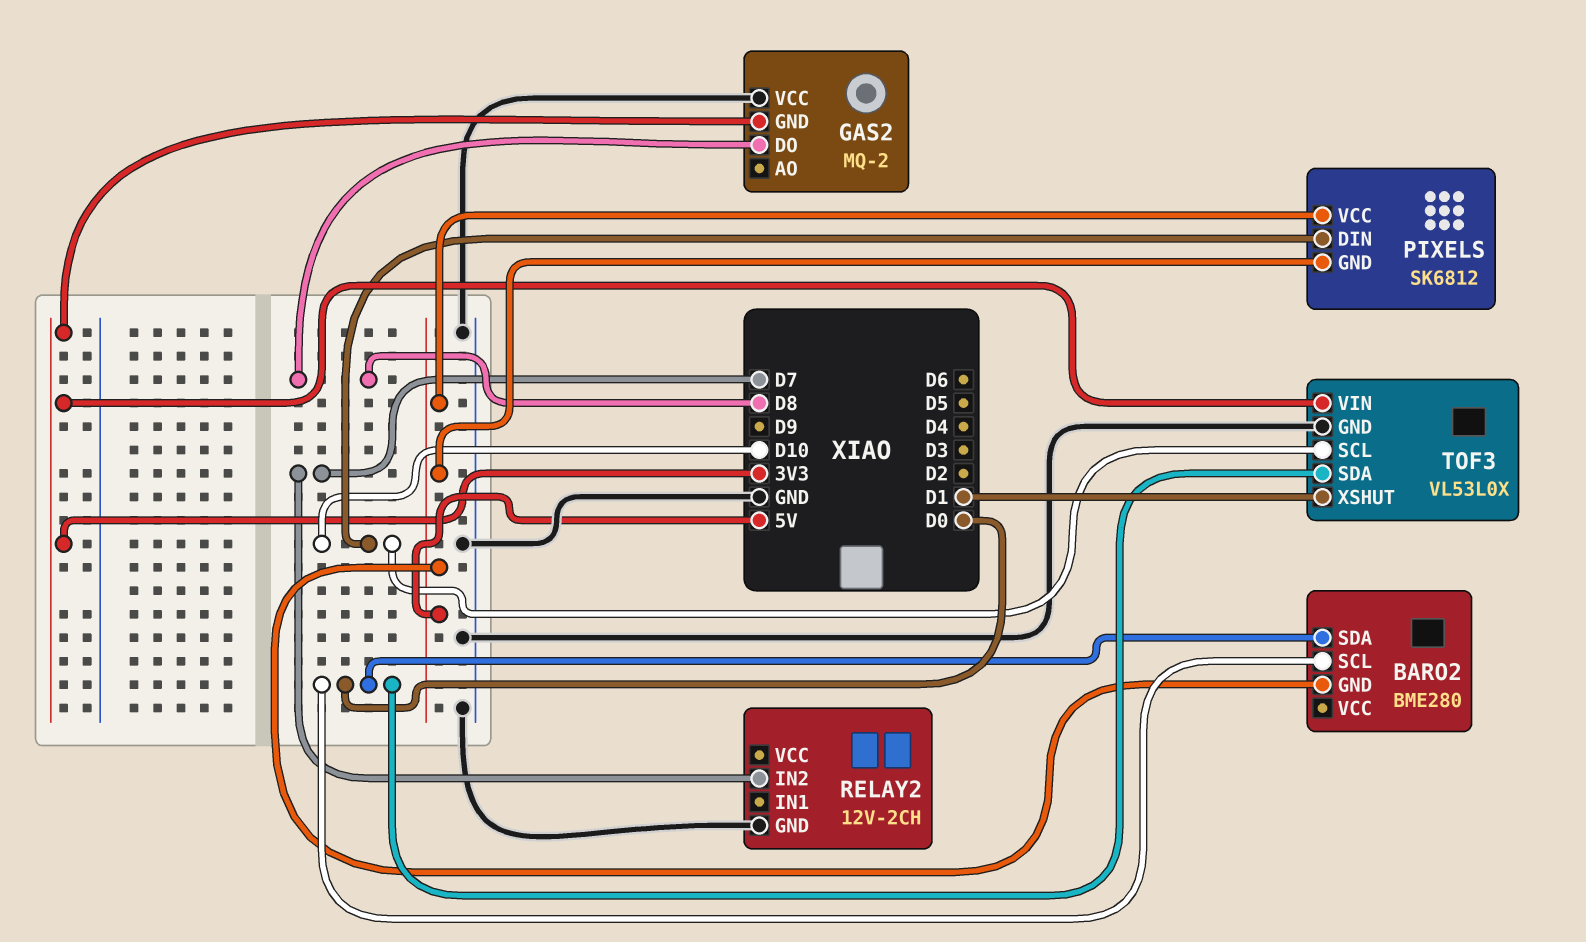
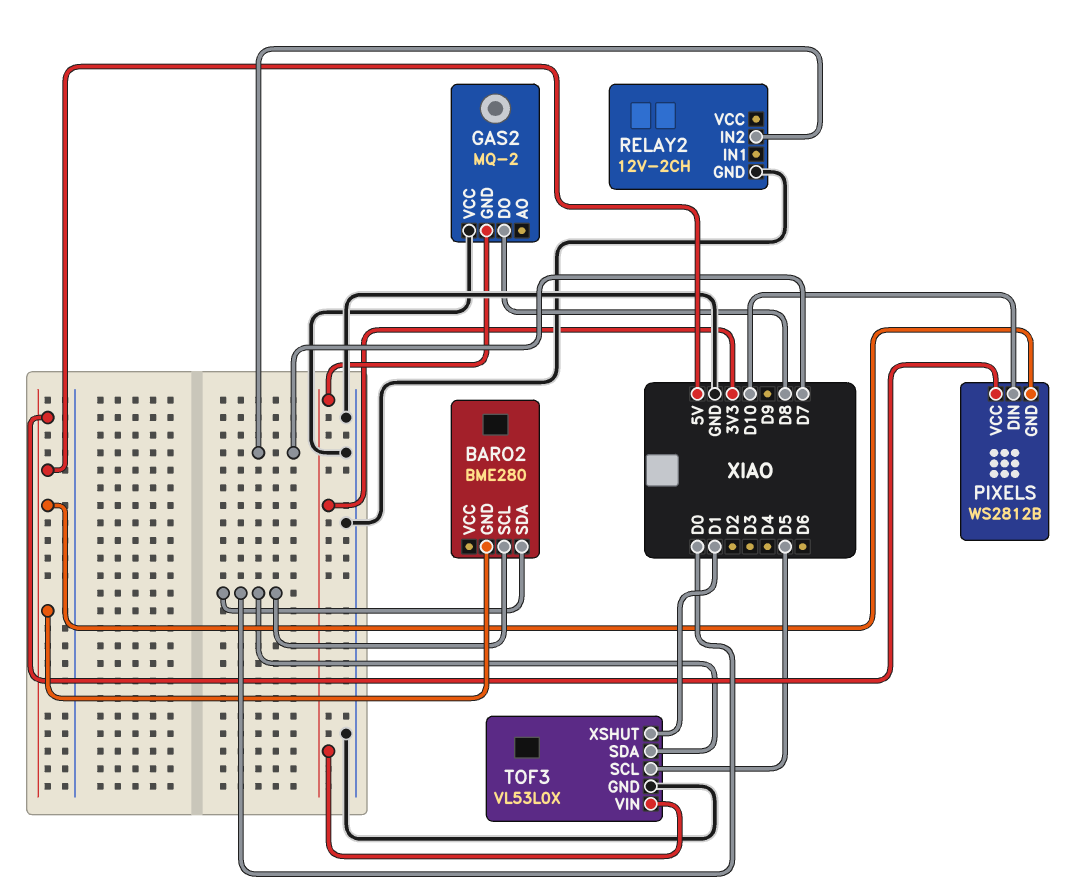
PIXELS: SK6812 -> WS2812B
TOF3 pin SCL: D10 -> D5

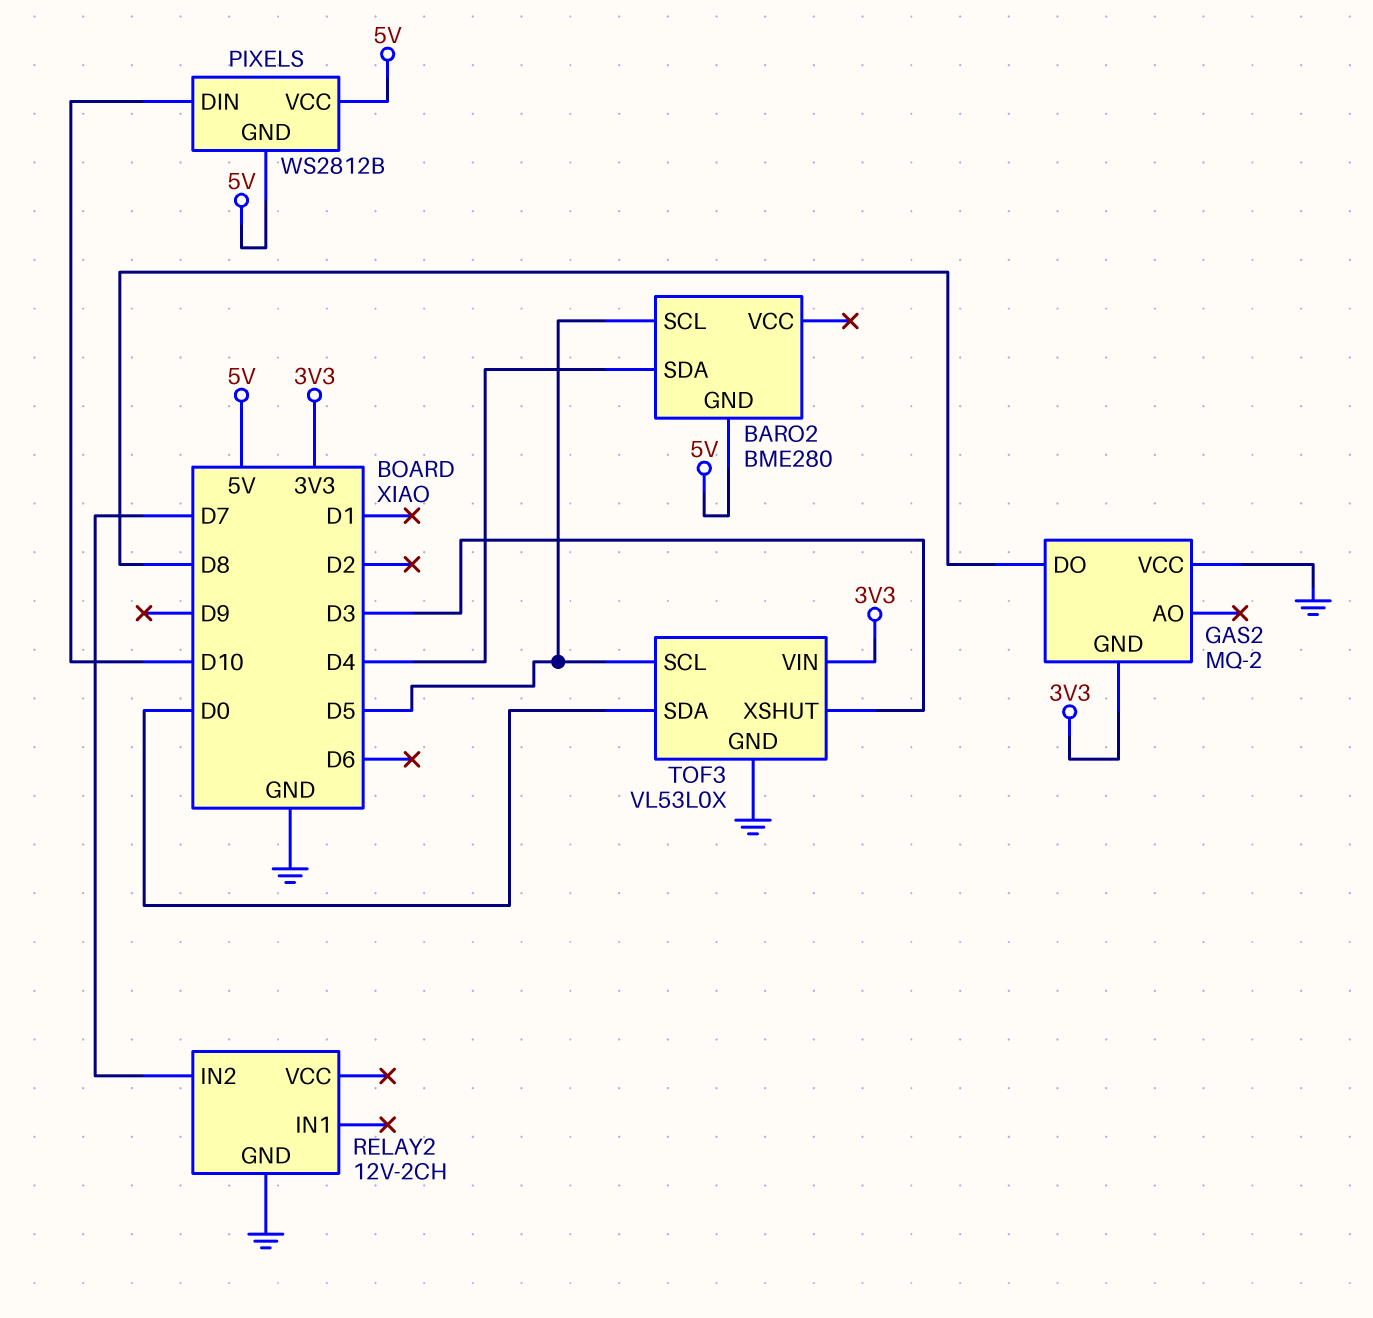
BARO2 pin SCL: D0 -> D5
BARO2 pin SDA: D0 -> D4
TOF3 pin XSHUT: D1 -> D3

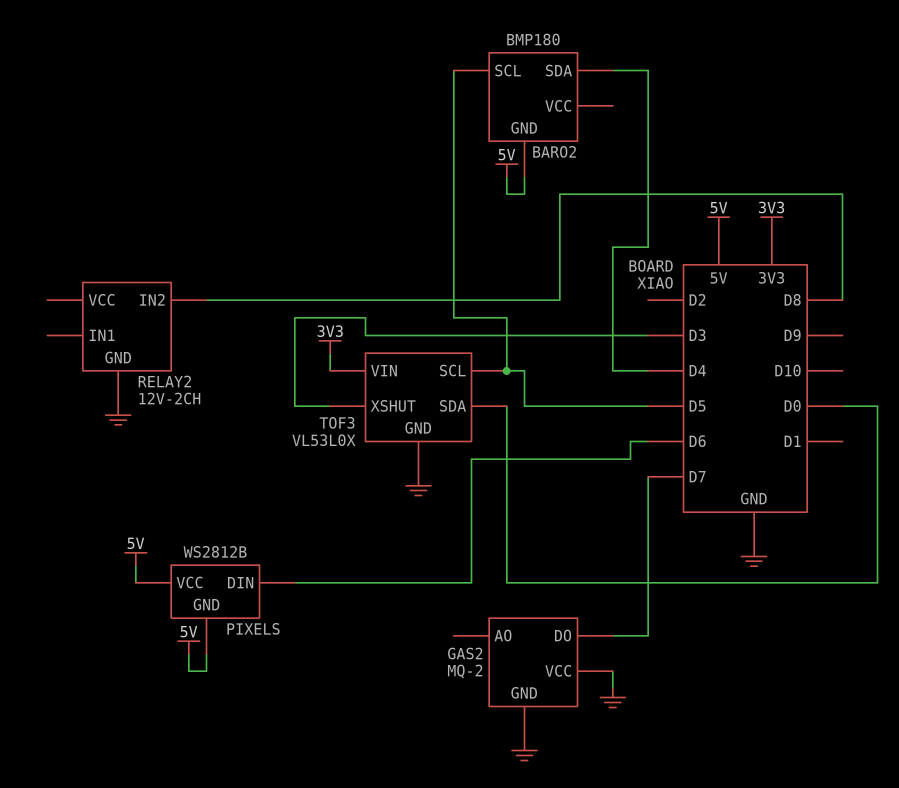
BARO2: BME280 -> BMP180
GAS2 pin DO: D8 -> D7
GAS2 pin GND: 3V3 -> GND
PIXELS pin DIN: D10 -> D6
RELAY2 pin IN2: D7 -> D8

